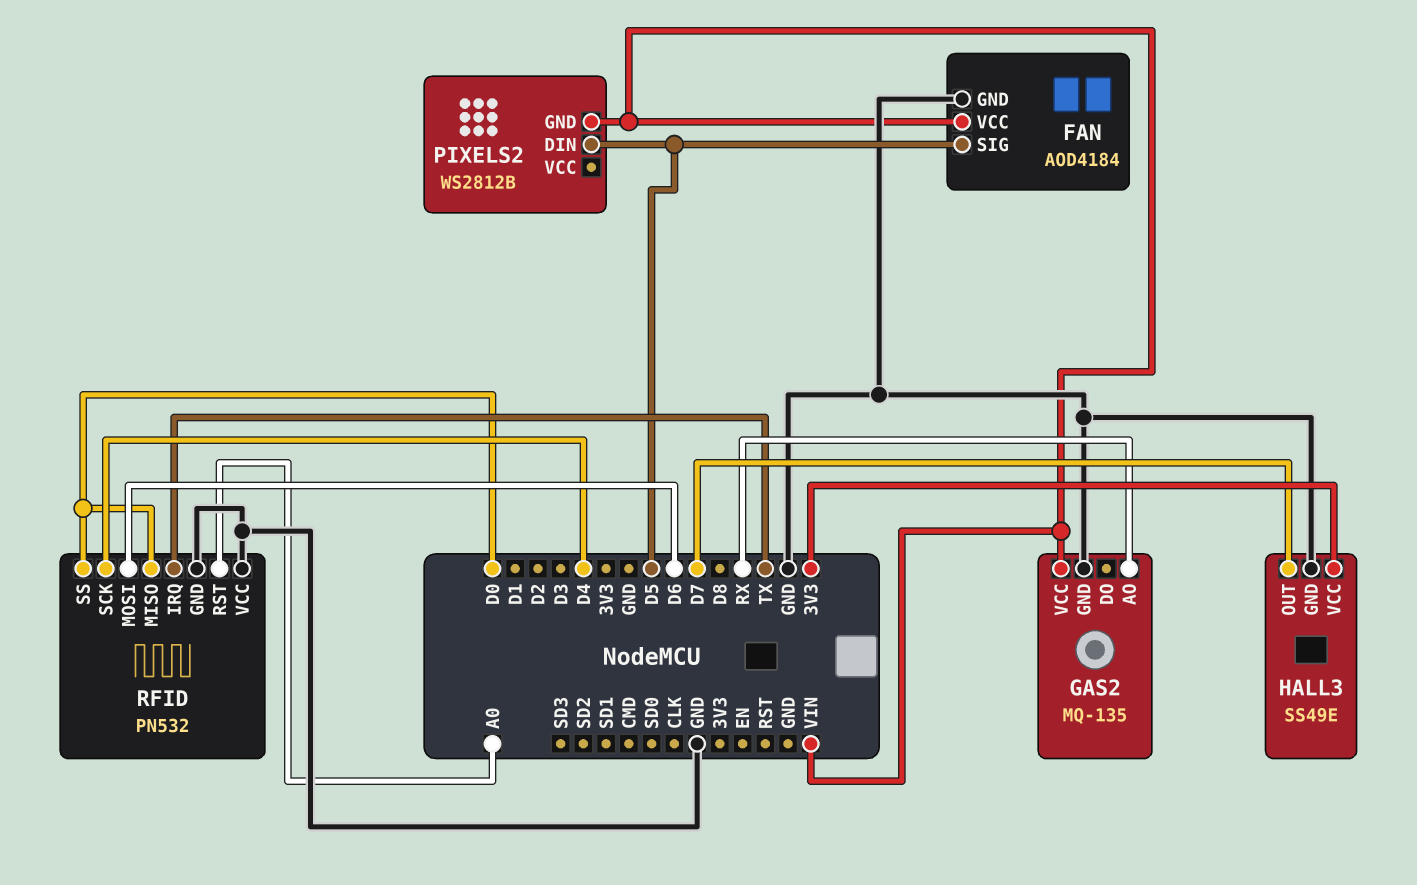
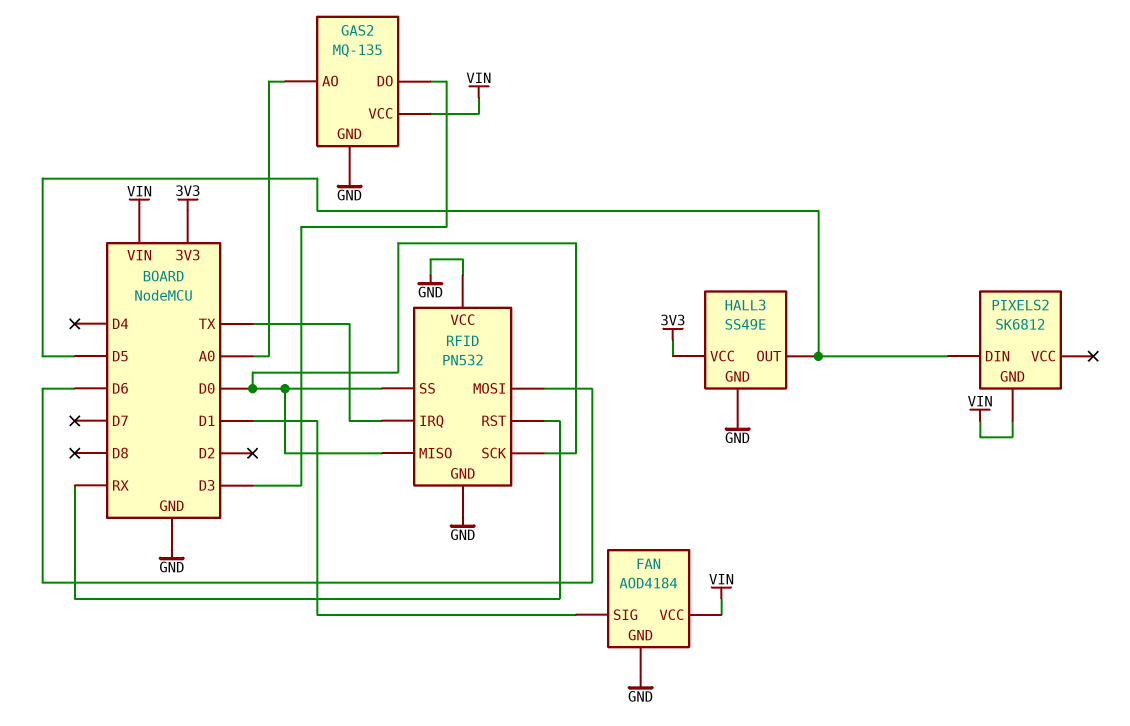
FAN pin SIG: D5 -> D1
GAS2 pin AO: RX -> A0
GAS2 pin DO: none -> D3
HALL3 pin OUT: D7 -> D5
PIXELS2: WS2812B -> SK6812
RFID pin RST: A0 -> RX
RFID pin SCK: D4 -> D0

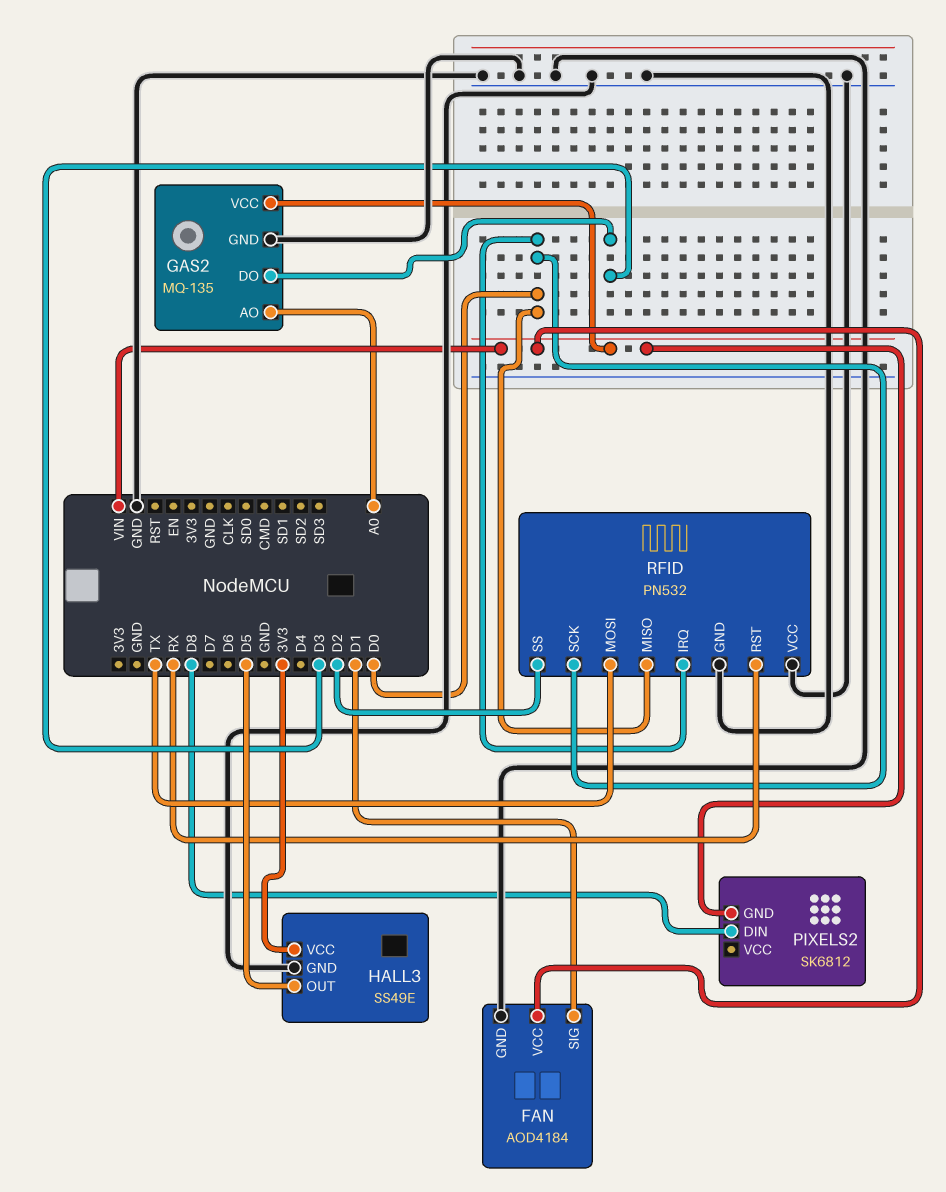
PIXELS2 pin DIN: D5 -> D8
RFID pin IRQ: TX -> D0
RFID pin MOSI: D6 -> TX
RFID pin SS: D0 -> D2

